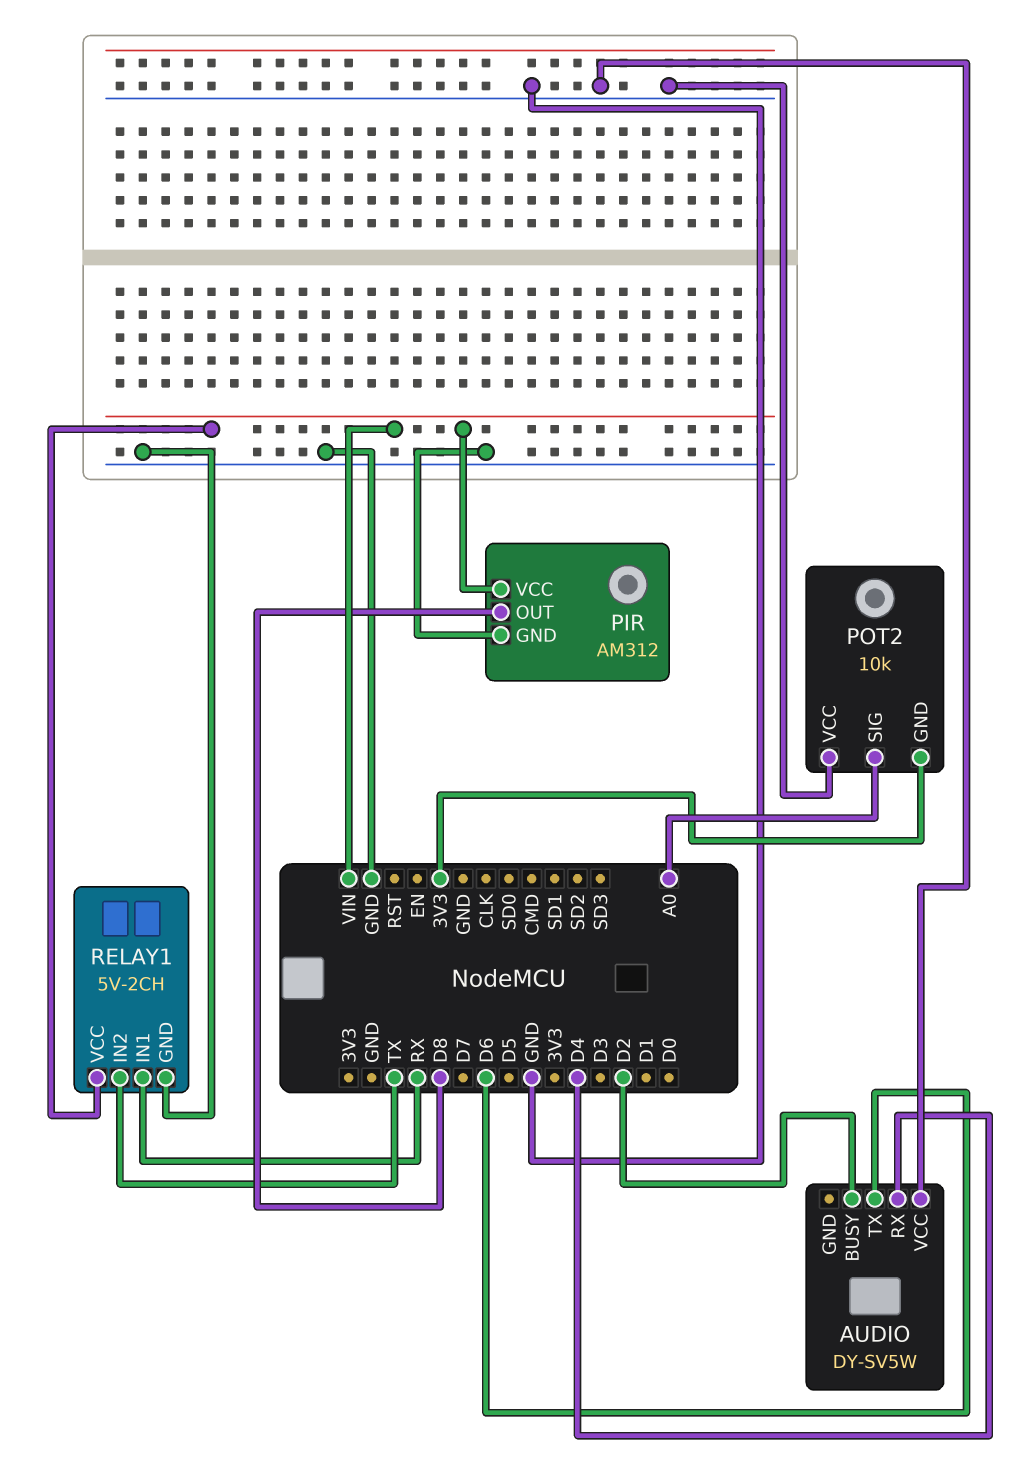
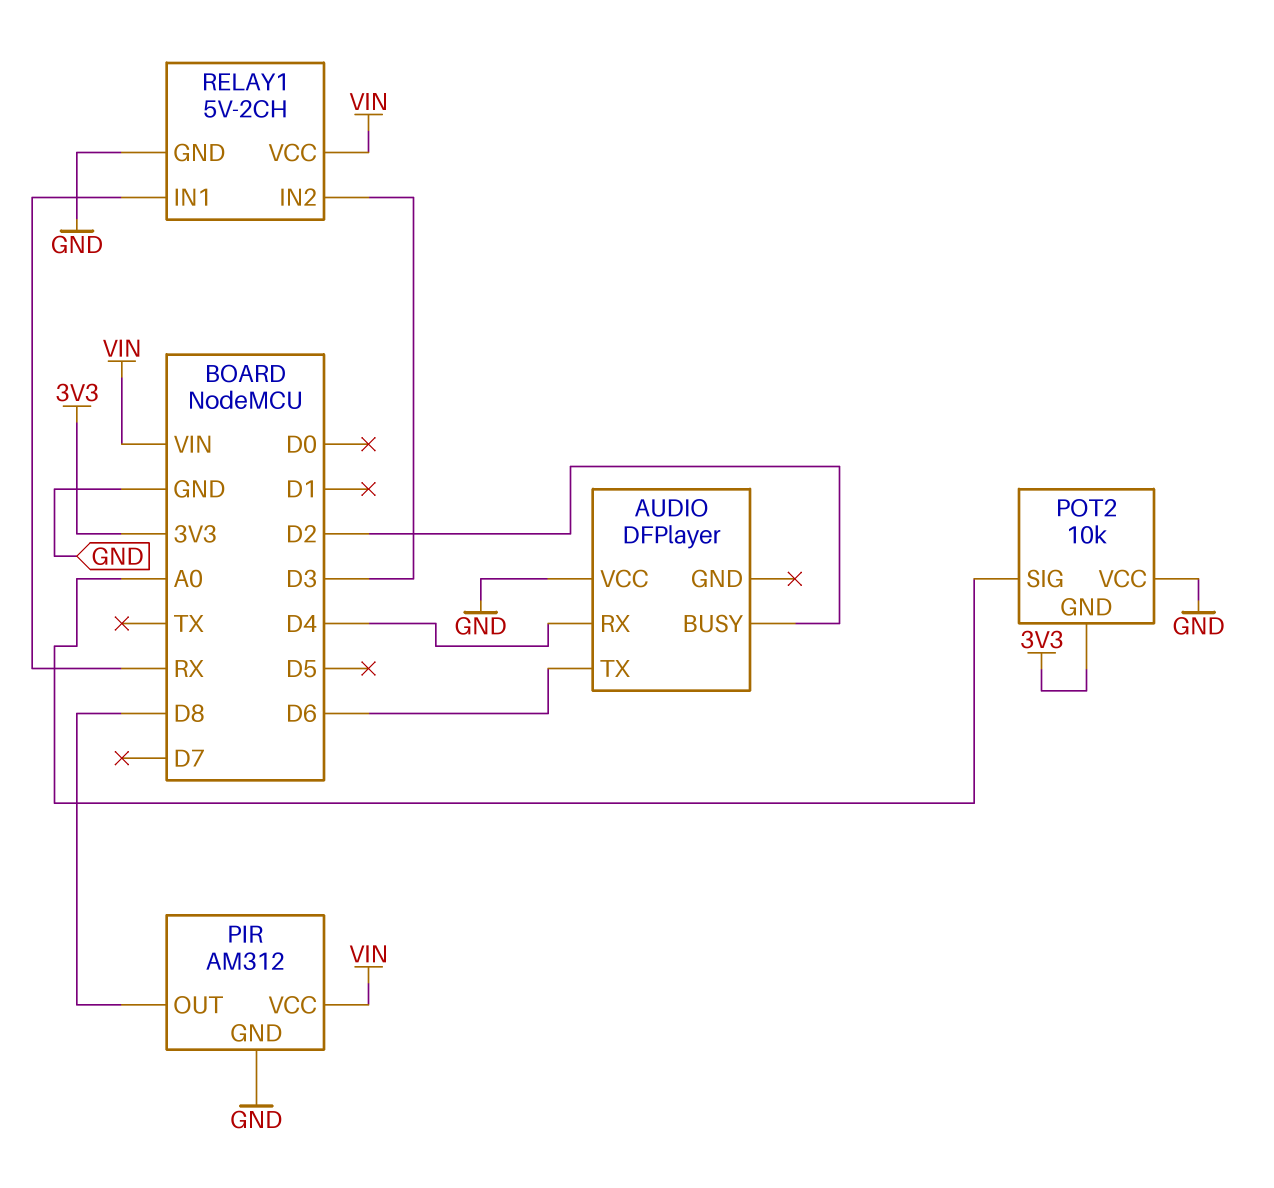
AUDIO: DY-SV5W -> DFPlayer
RELAY1 pin IN2: TX -> D3

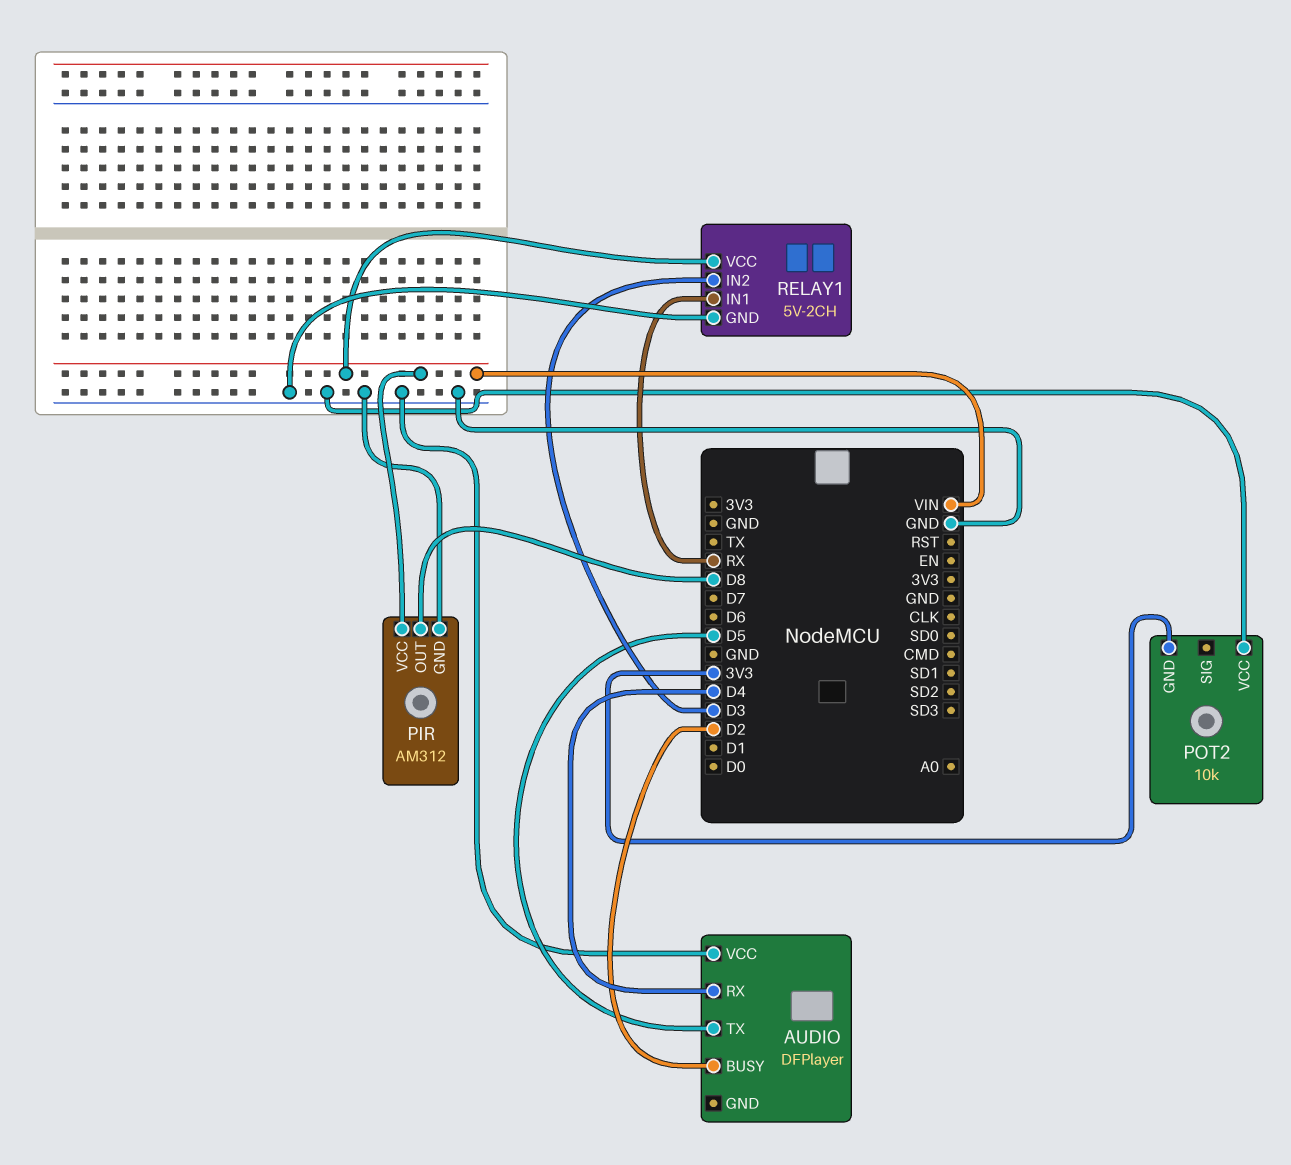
AUDIO pin TX: D6 -> D5
POT2 pin SIG: A0 -> none

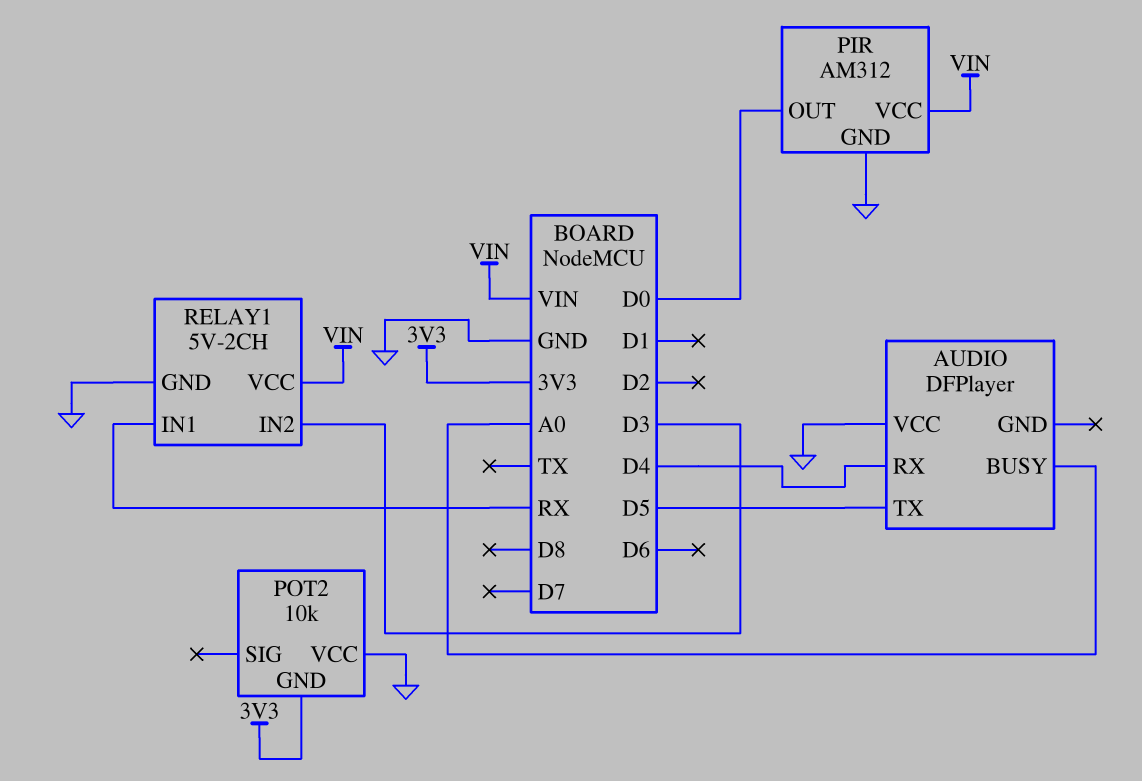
AUDIO pin BUSY: D2 -> A0
PIR pin OUT: D8 -> D0

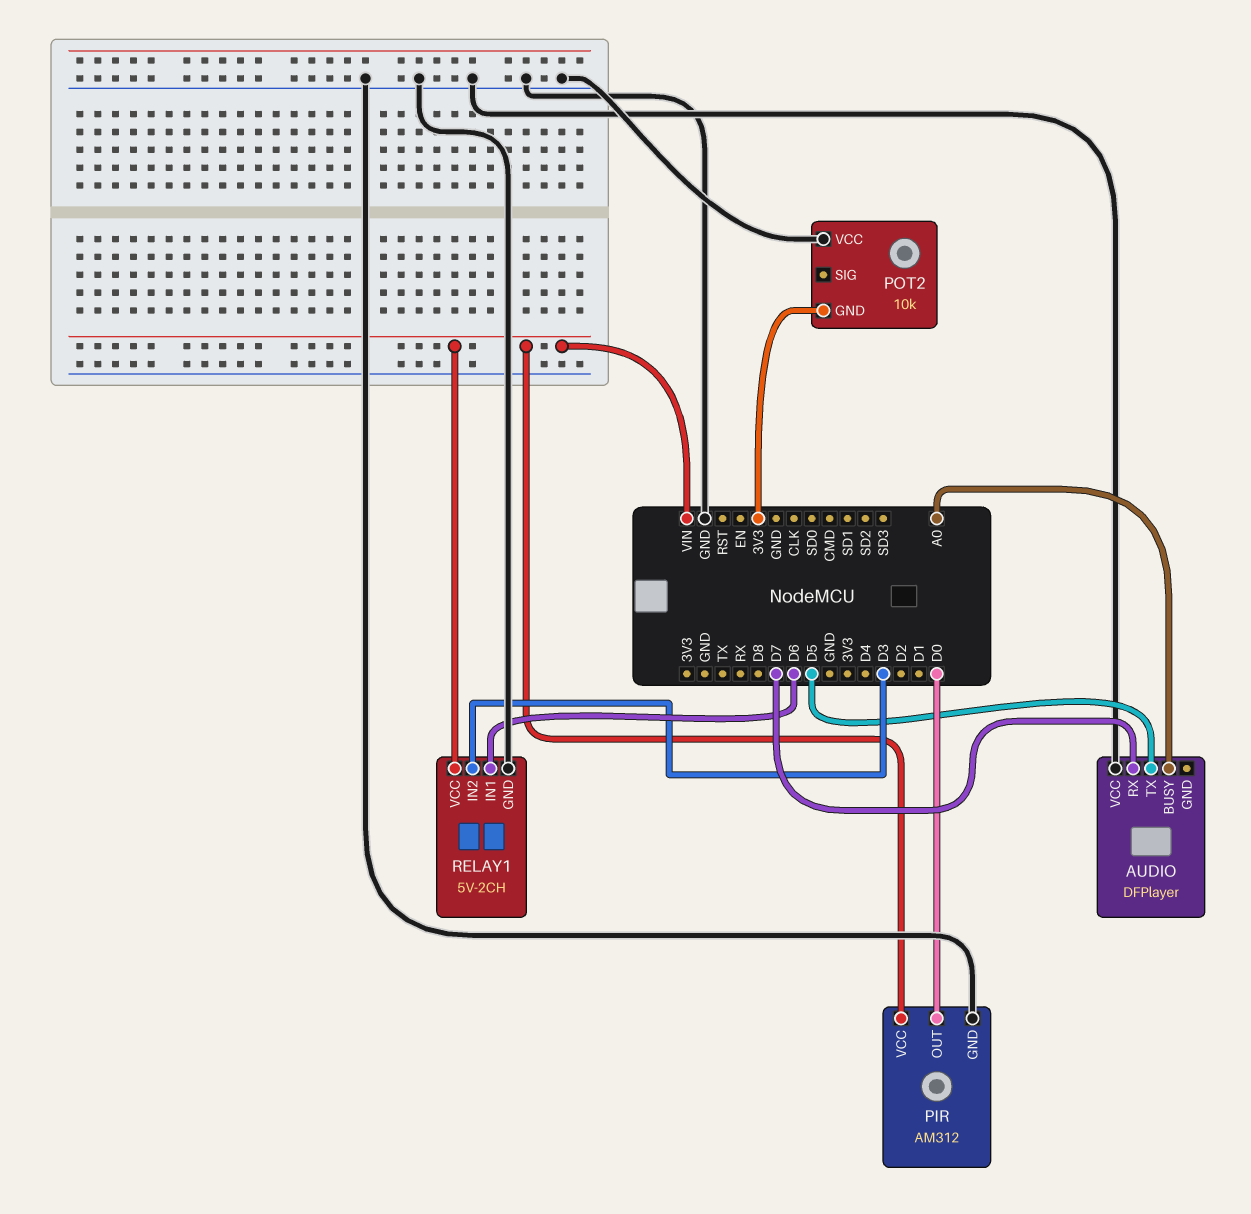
AUDIO pin RX: D4 -> D7
RELAY1 pin IN1: RX -> D6

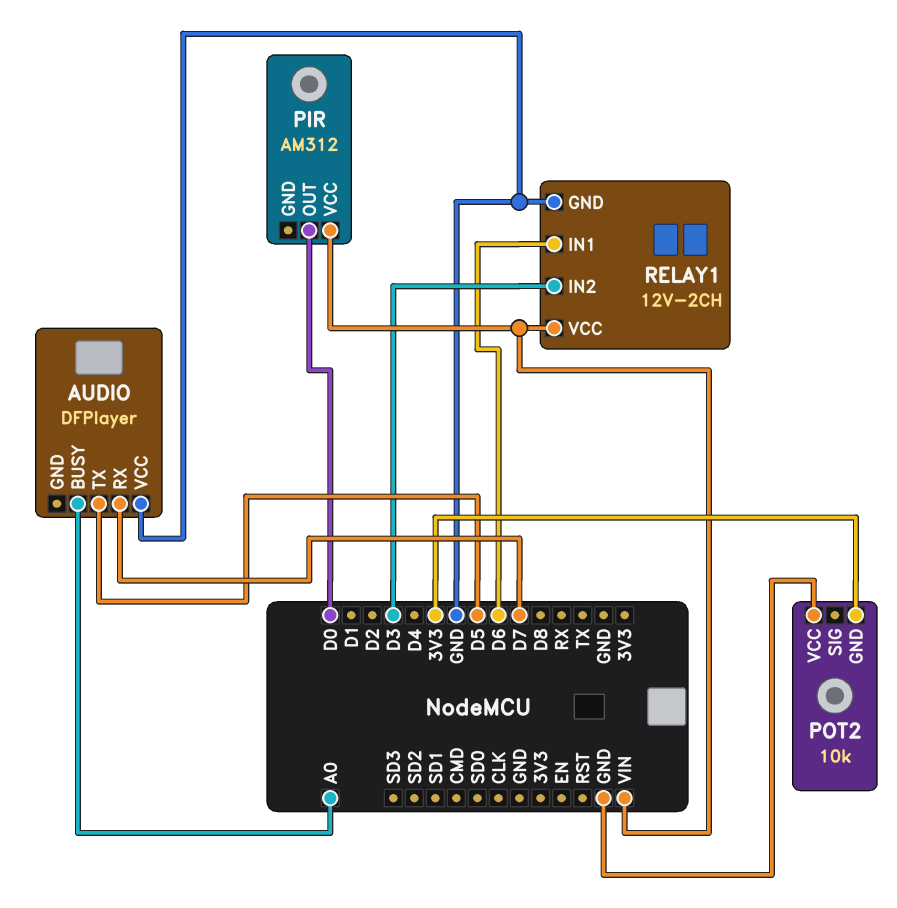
PIR pin GND: GND -> none
RELAY1: 5V-2CH -> 12V-2CH

